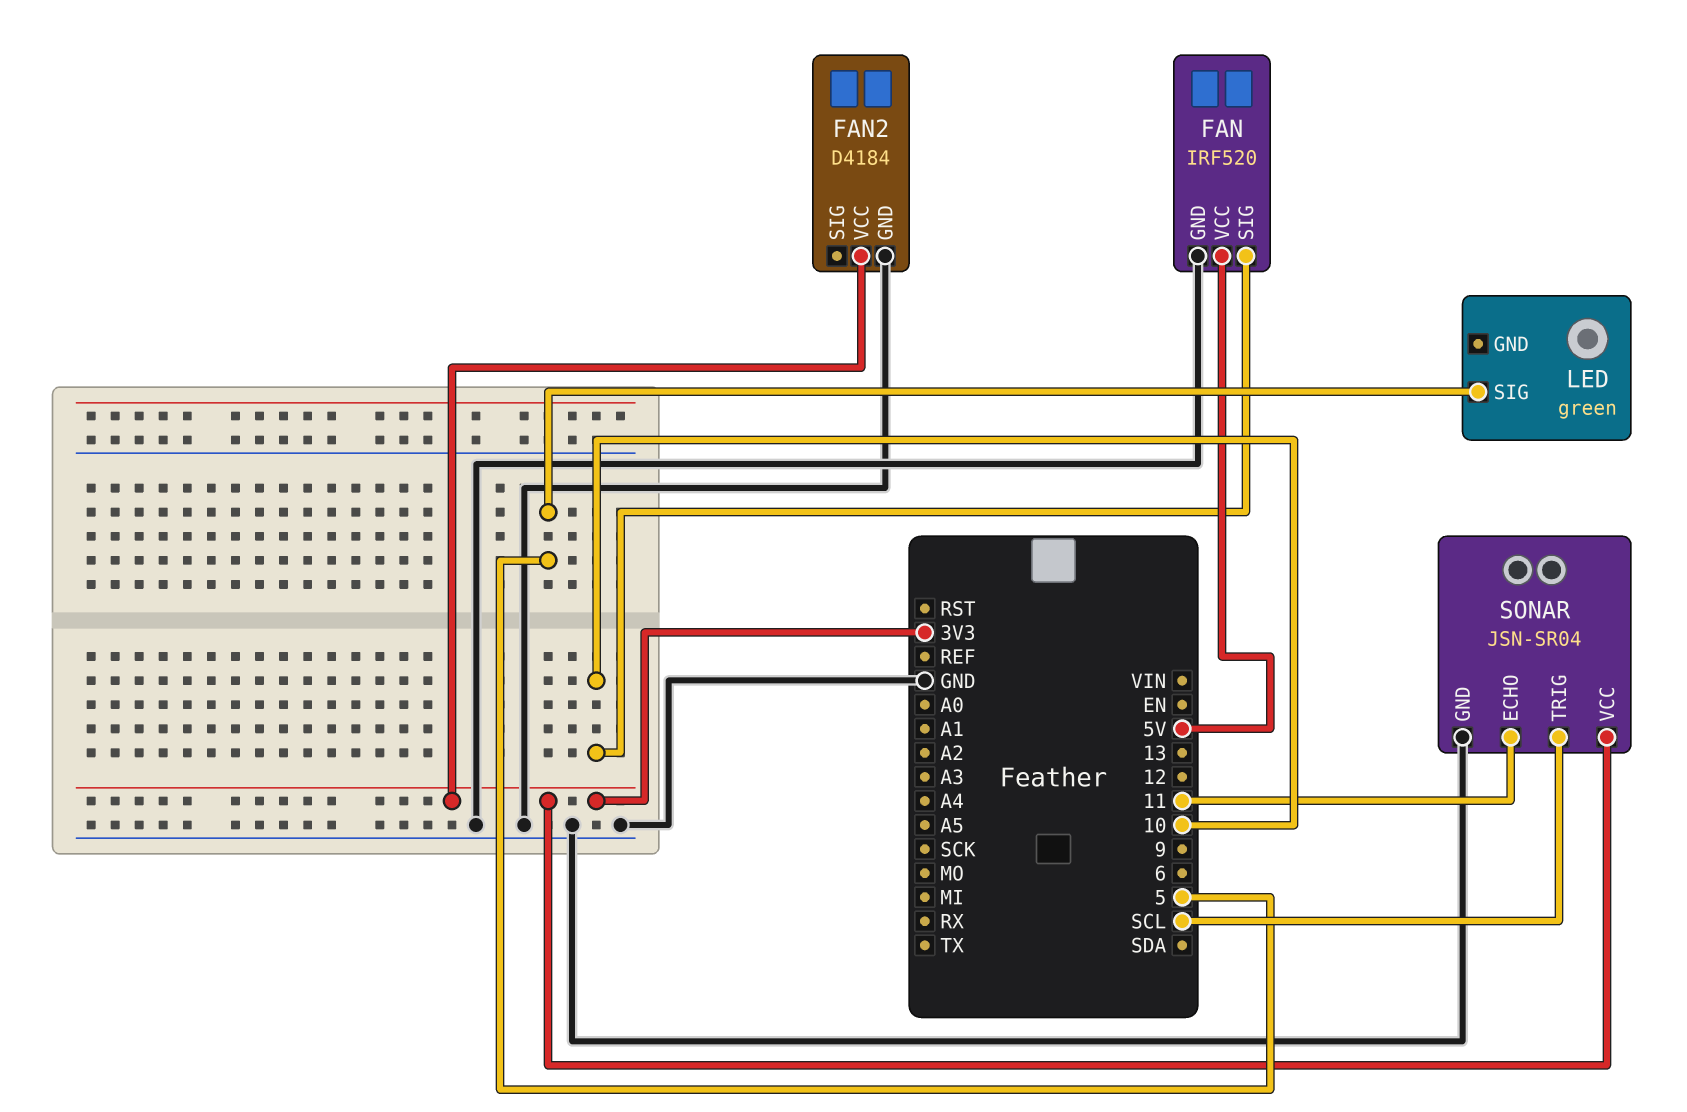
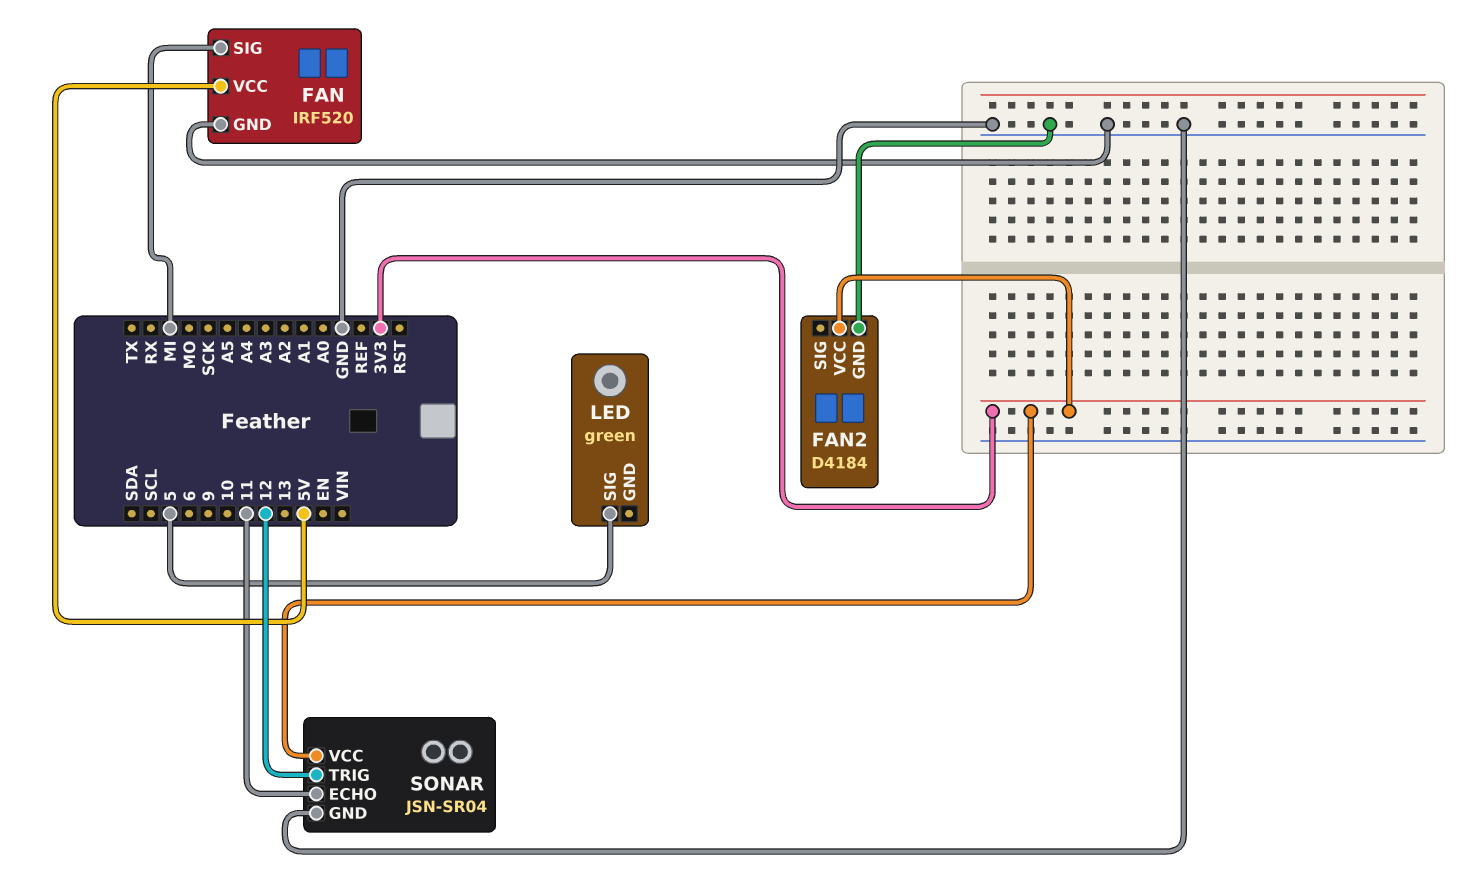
FAN pin SIG: 10 -> MI
SONAR pin TRIG: SCL -> 12

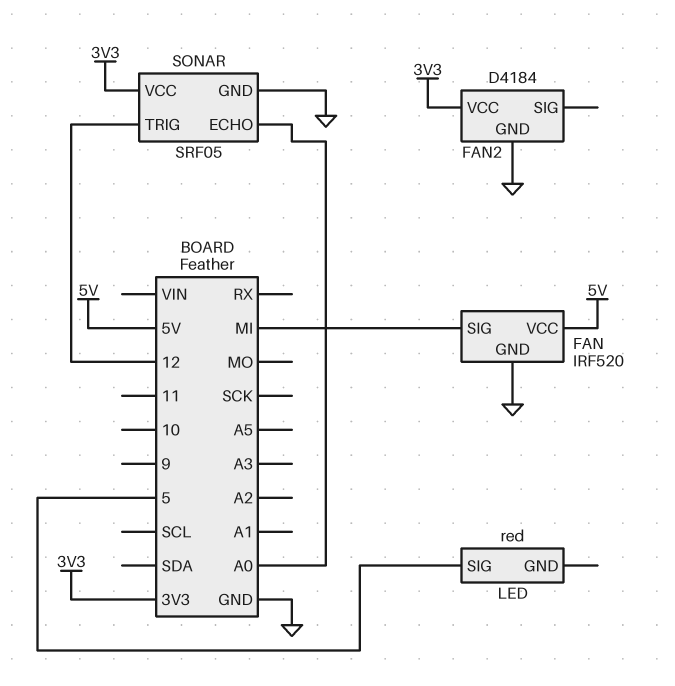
LED: green -> red
SONAR: JSN-SR04 -> SRF05
SONAR pin ECHO: 11 -> A0

